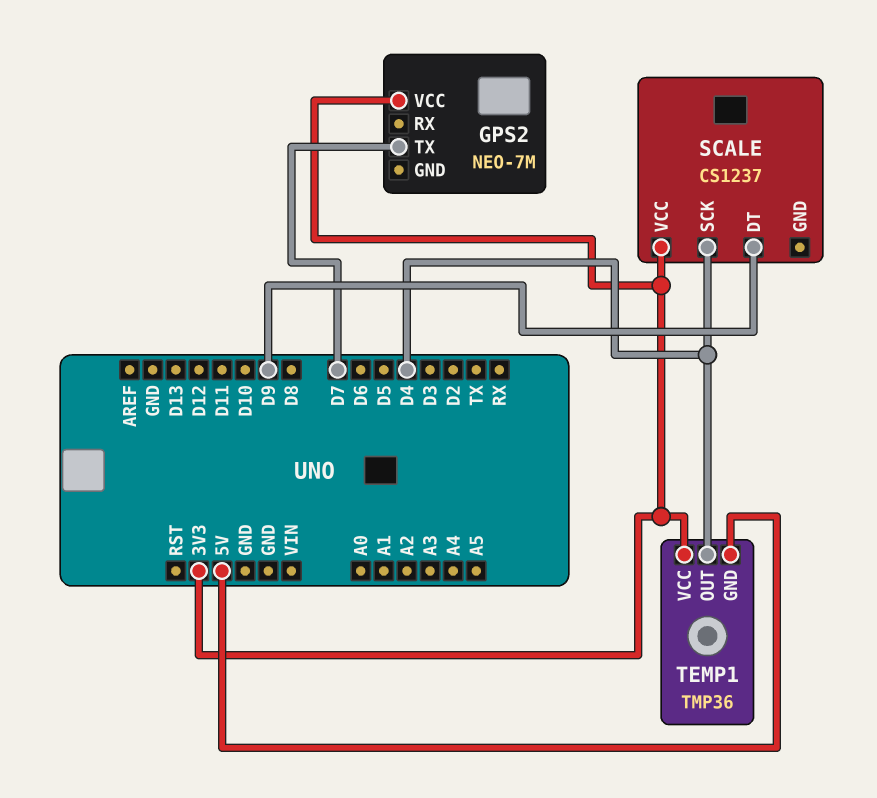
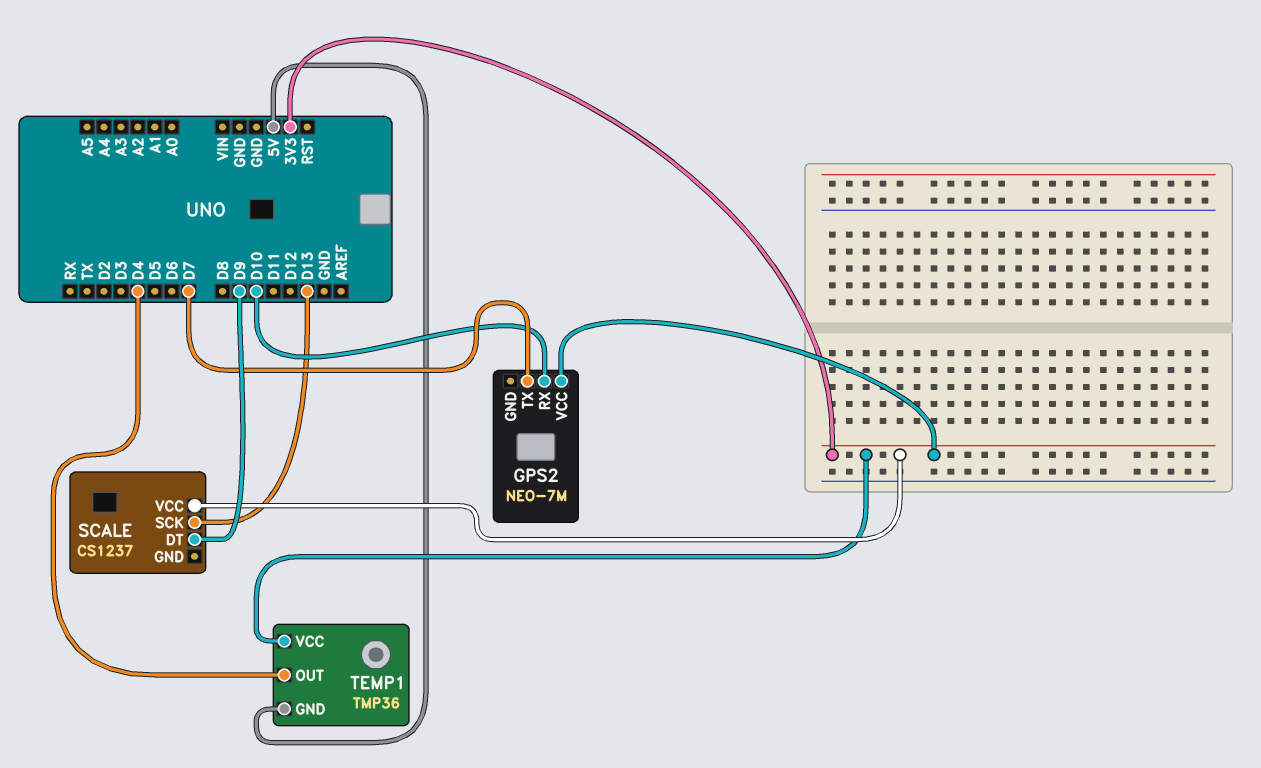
GPS2 pin RX: none -> D10
SCALE pin SCK: D4 -> D13

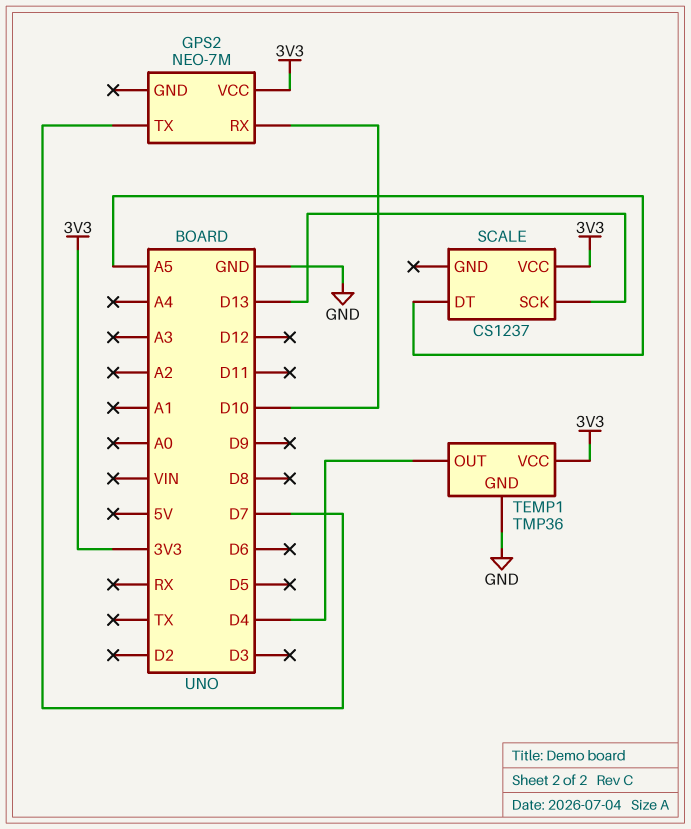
SCALE pin DT: D9 -> A5
TEMP1 pin GND: 5V -> GND

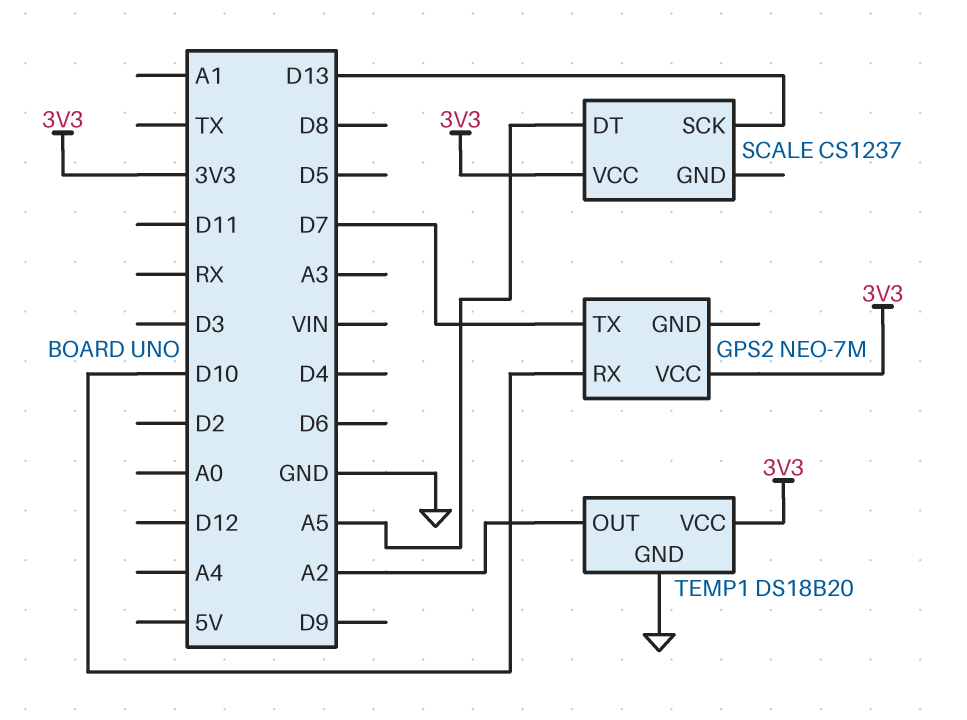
TEMP1: TMP36 -> DS18B20
TEMP1 pin OUT: D4 -> A2

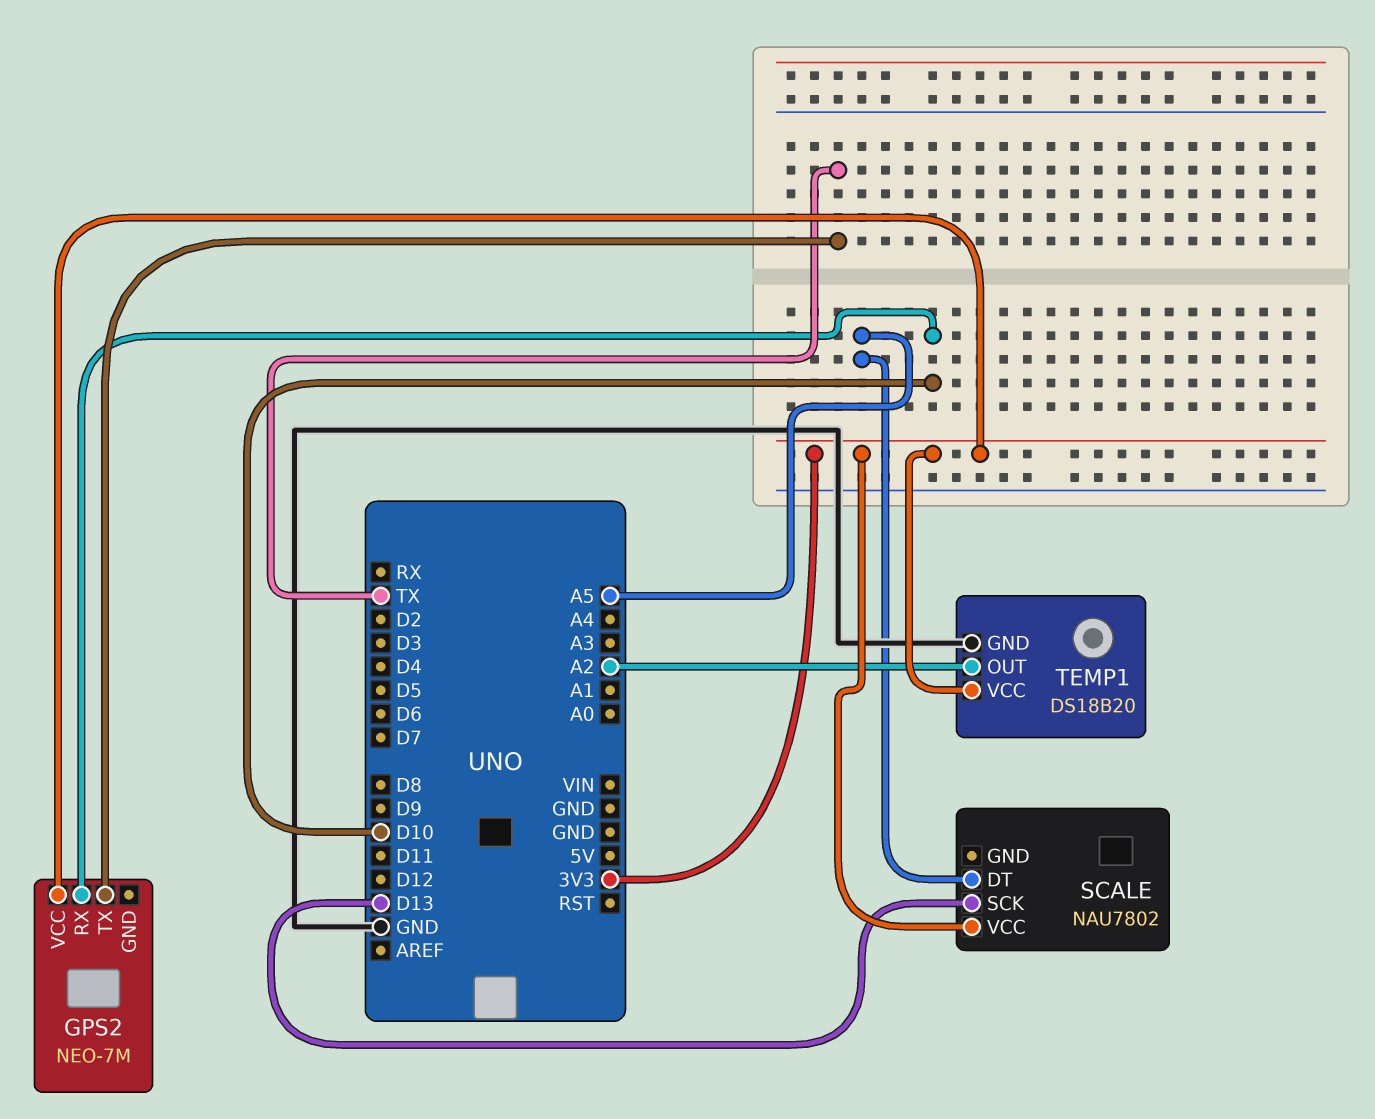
GPS2 pin TX: D7 -> TX
SCALE: CS1237 -> NAU7802

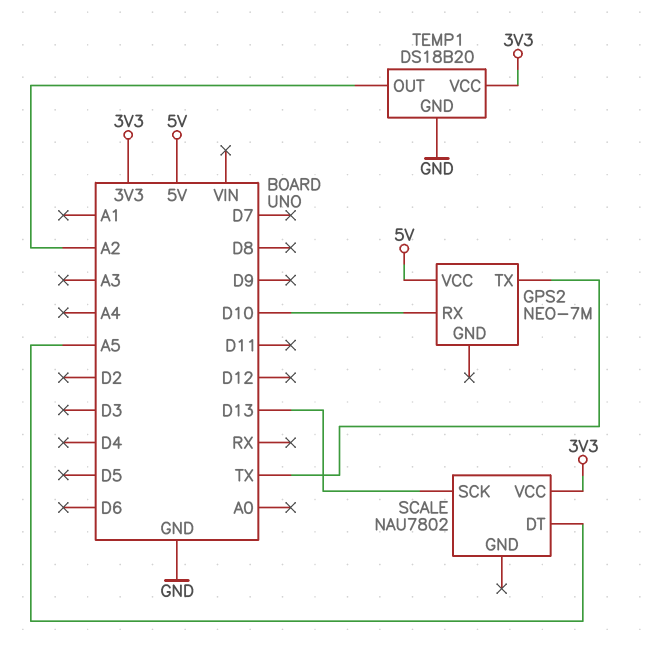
GPS2 pin VCC: 3V3 -> 5V

